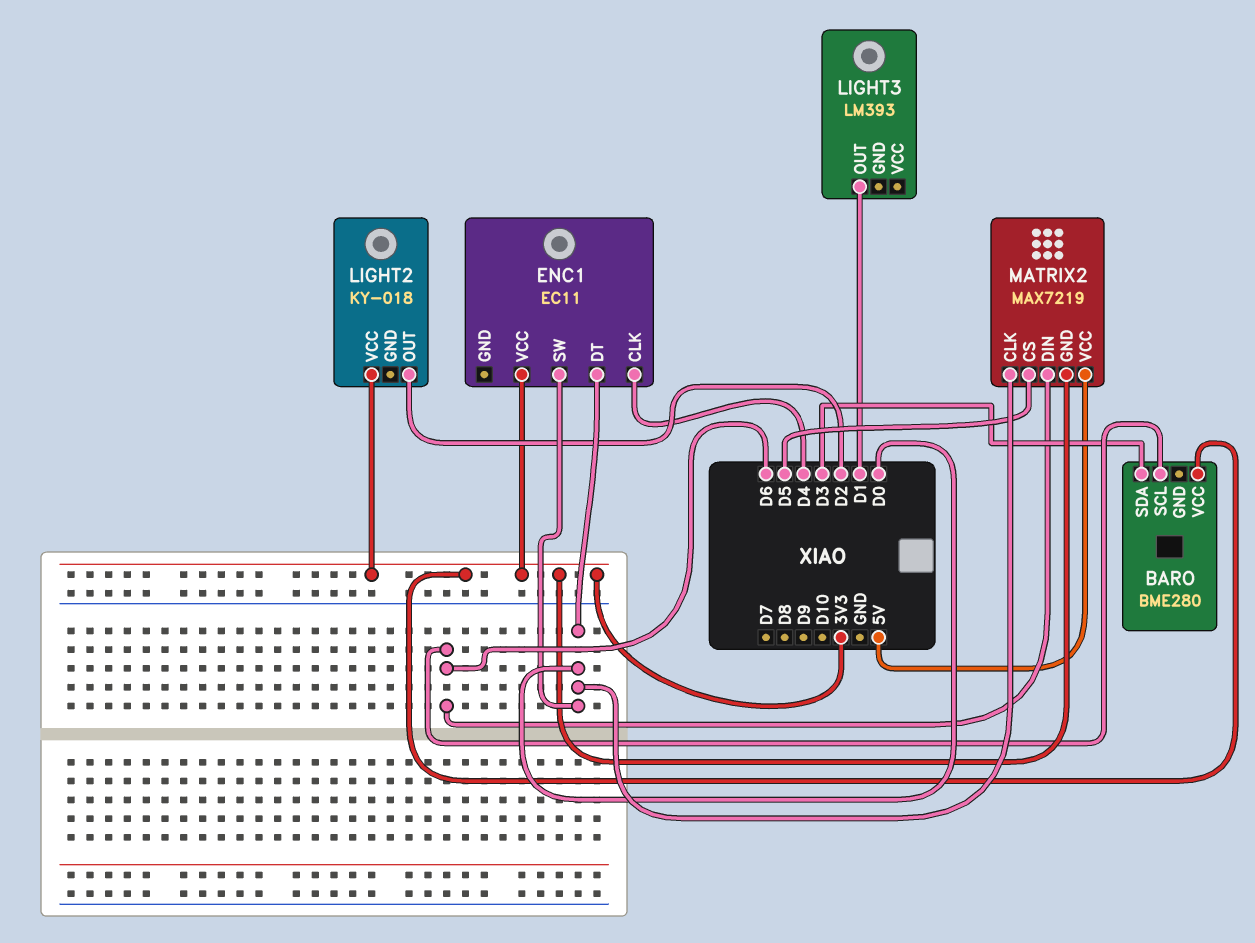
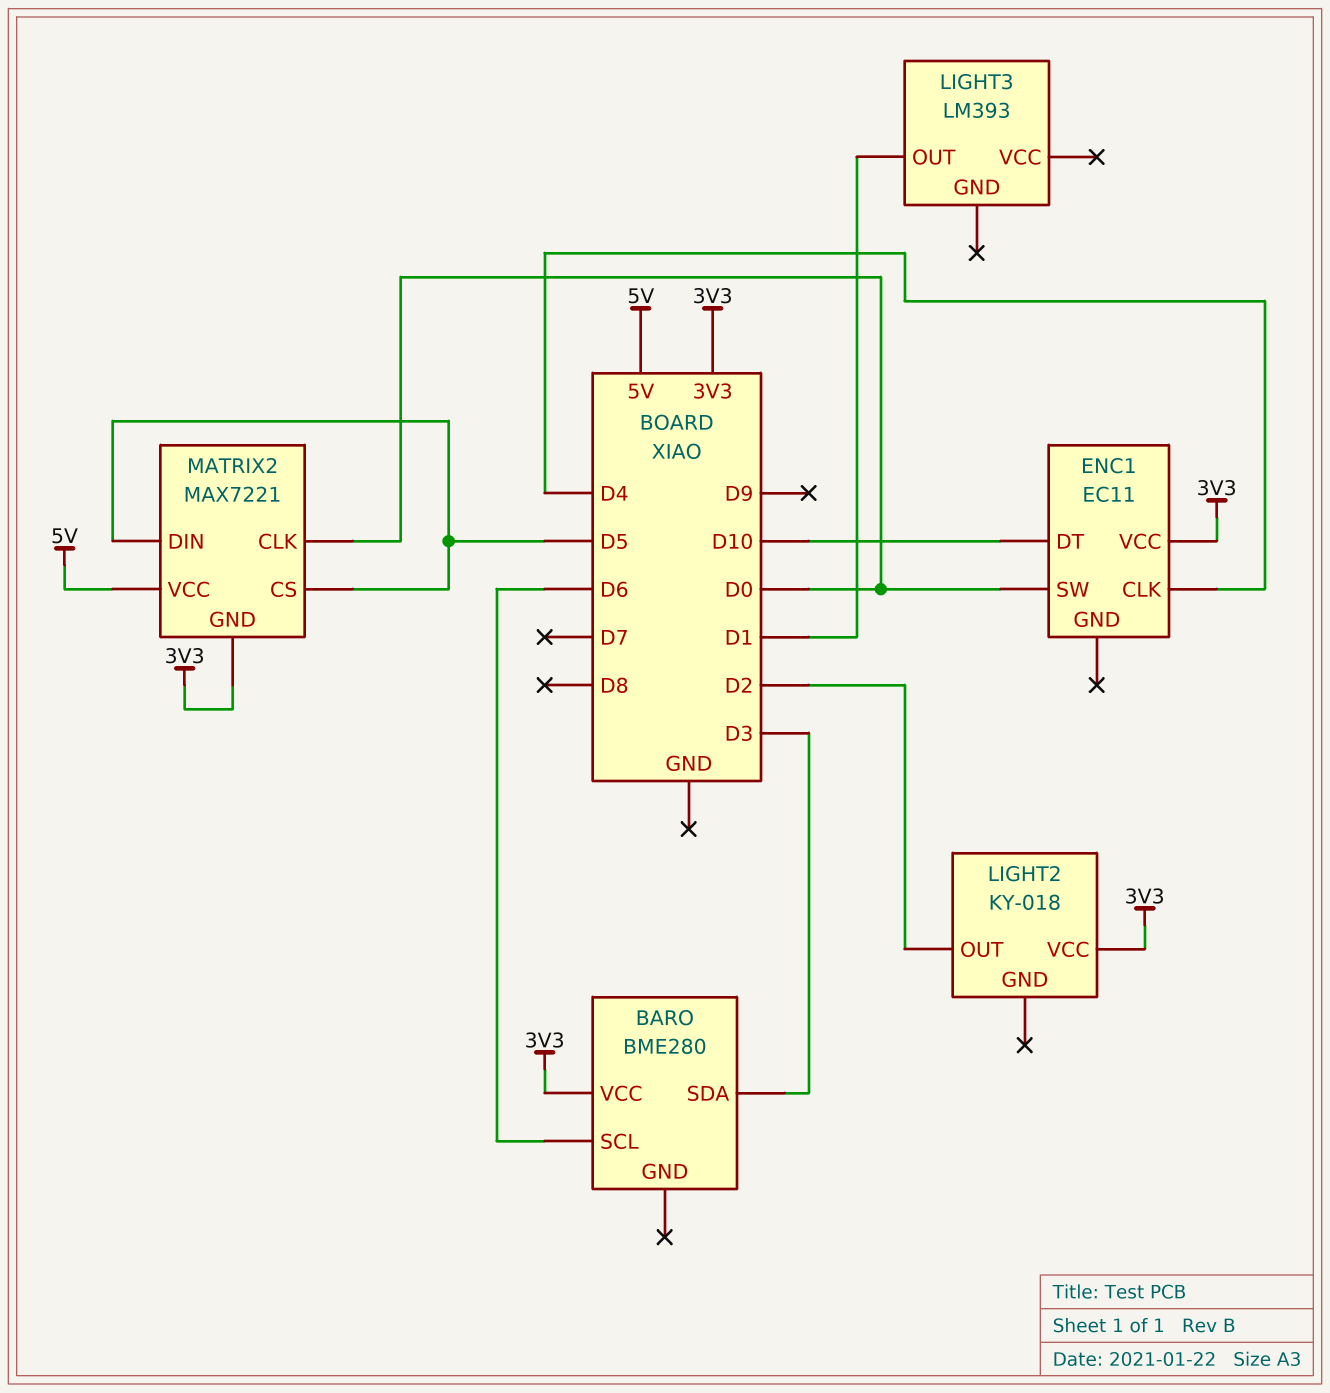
ENC1 pin DT: D0 -> D10
MATRIX2: MAX7219 -> MAX7221
MATRIX2 pin DIN: D6 -> D5

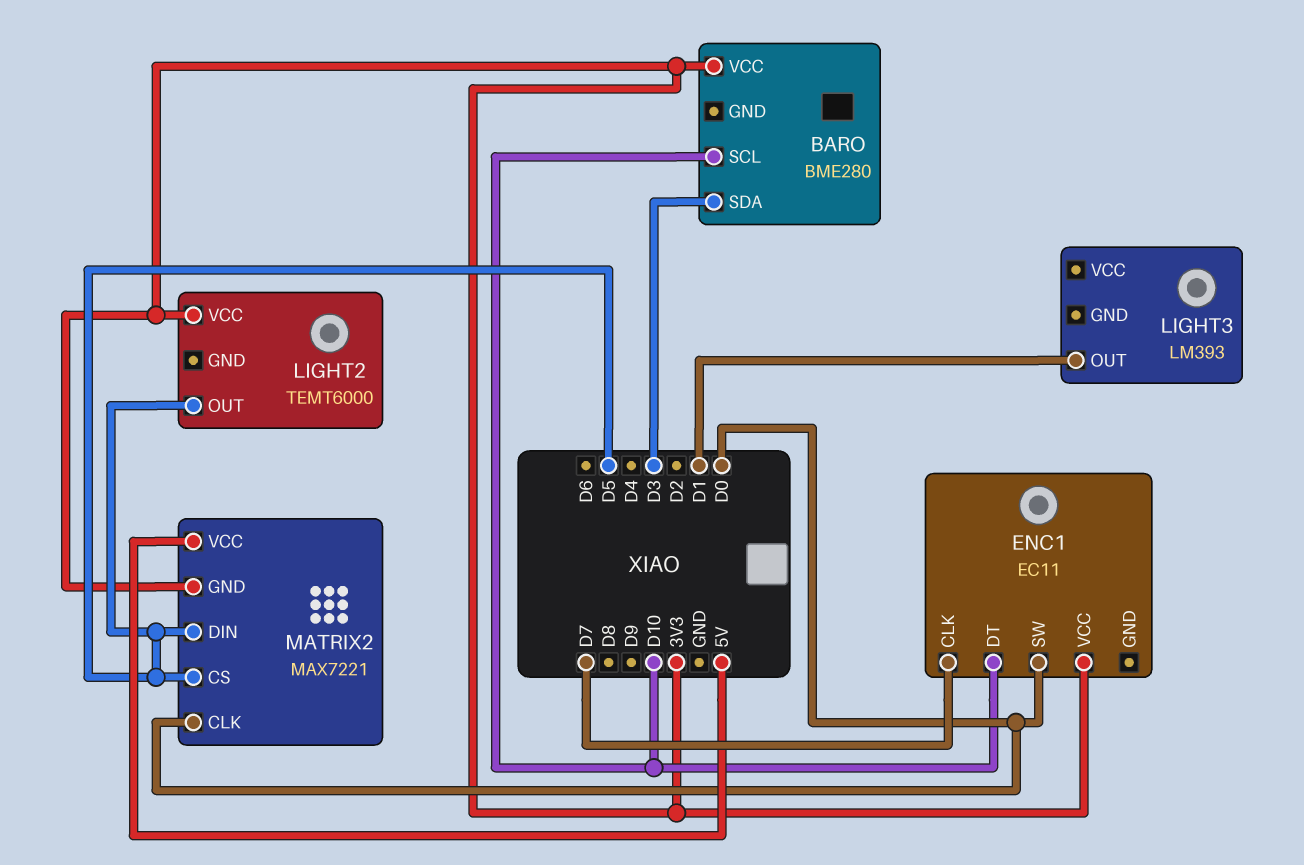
BARO pin SCL: D6 -> D10
ENC1 pin CLK: D4 -> D7
LIGHT2: KY-018 -> TEMT6000
LIGHT2 pin OUT: D2 -> D5

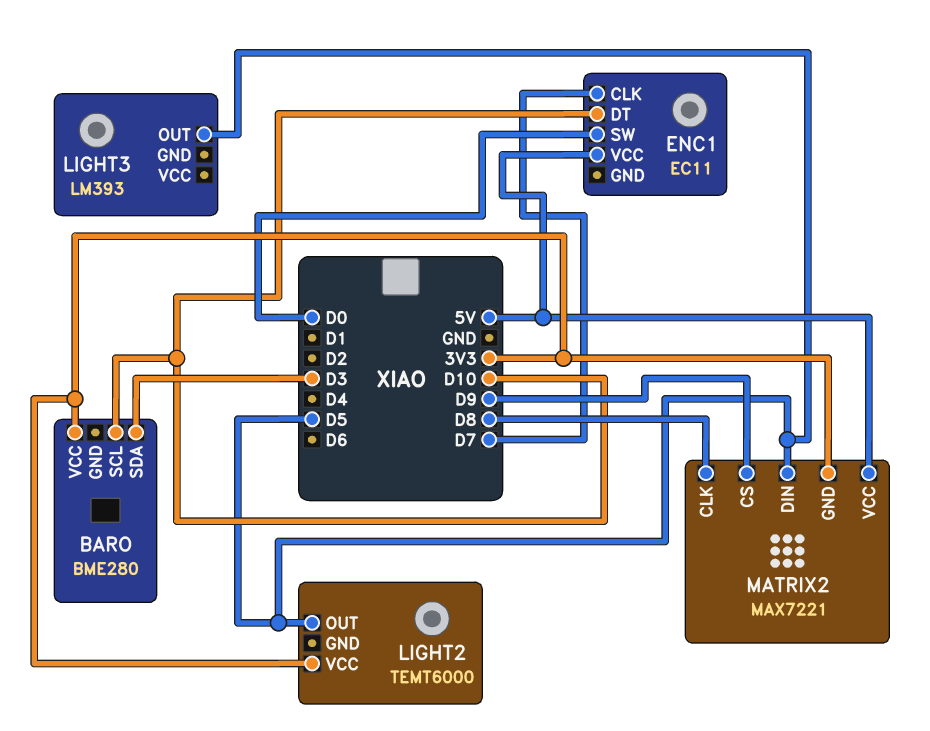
ENC1 pin VCC: 3V3 -> 5V
LIGHT3 pin OUT: D1 -> D5
MATRIX2 pin CLK: D0 -> D8
MATRIX2 pin CS: D5 -> D9

